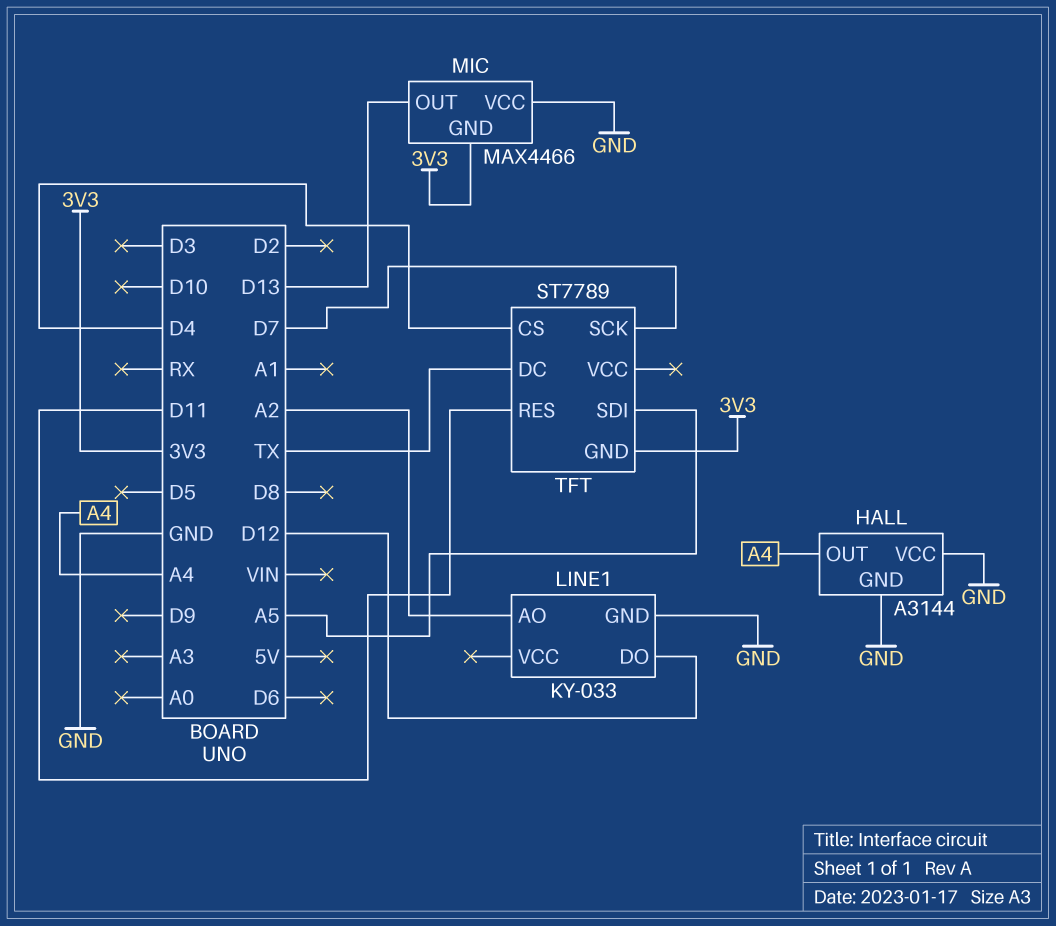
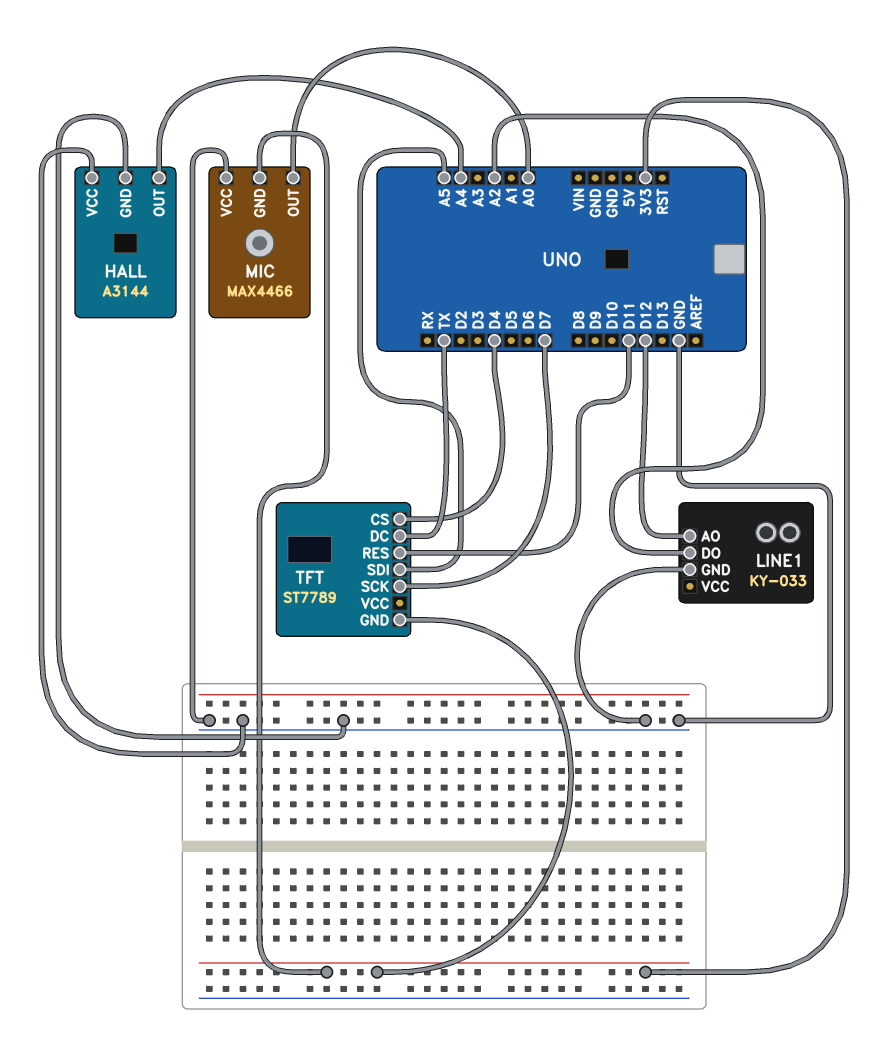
LINE1 pin AO: A2 -> D12
LINE1 pin DO: D12 -> A2
MIC pin OUT: D13 -> A0

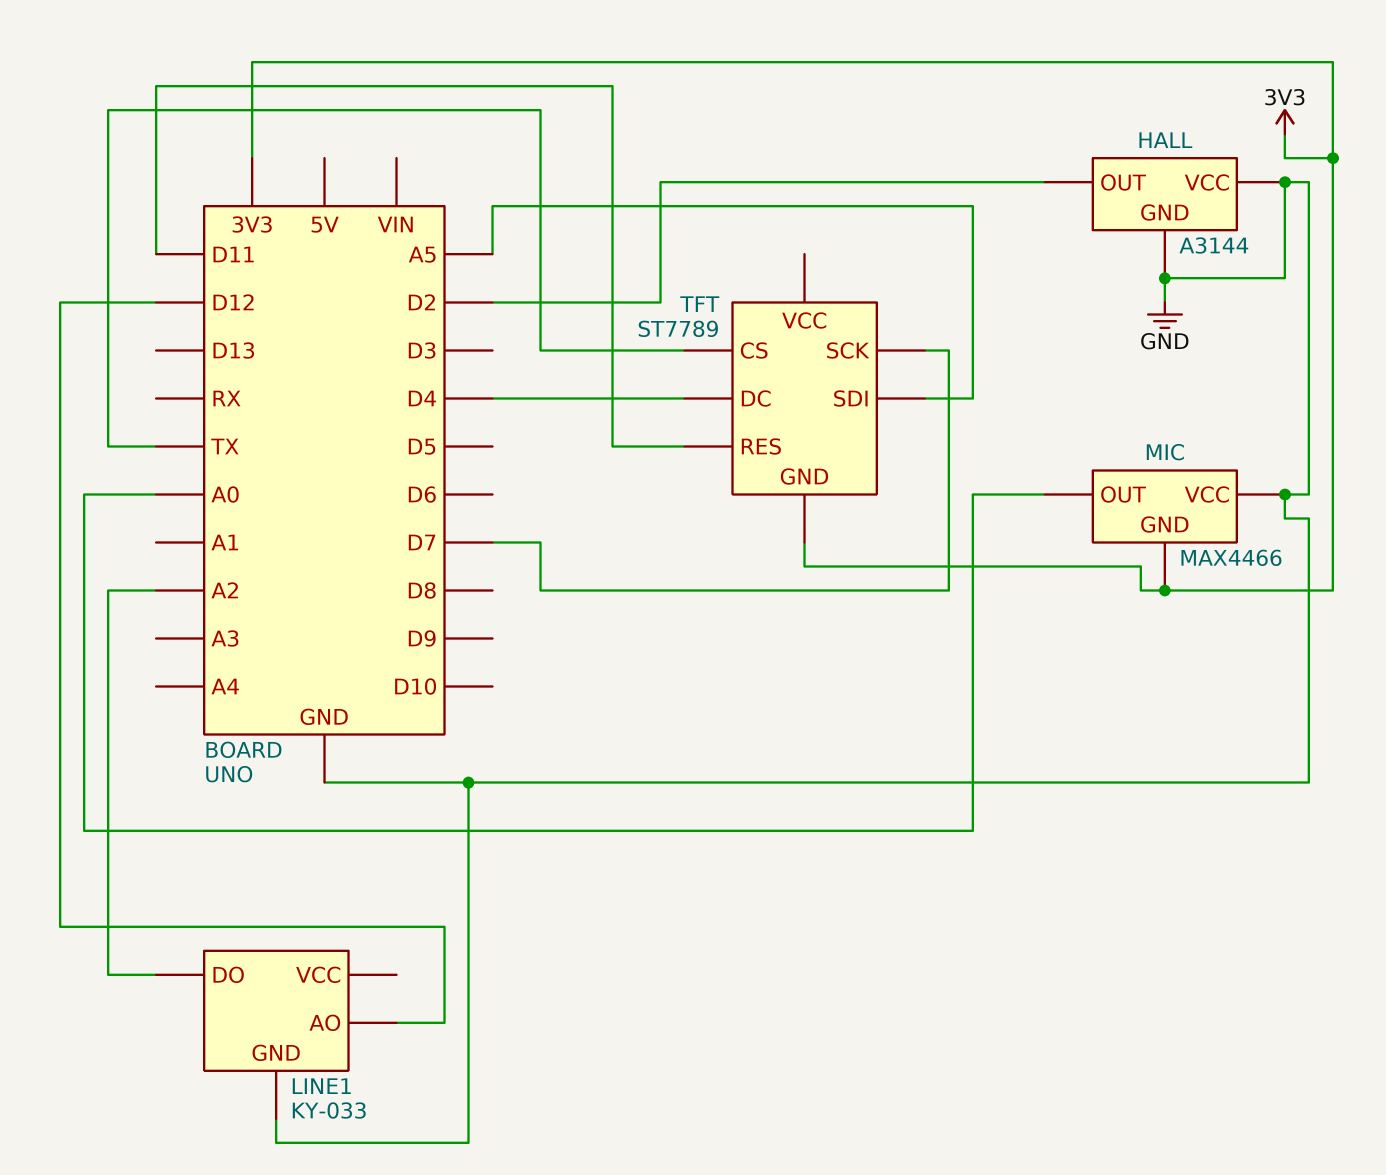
HALL pin OUT: A4 -> D2
TFT pin CS: D4 -> TX
TFT pin DC: TX -> D4

